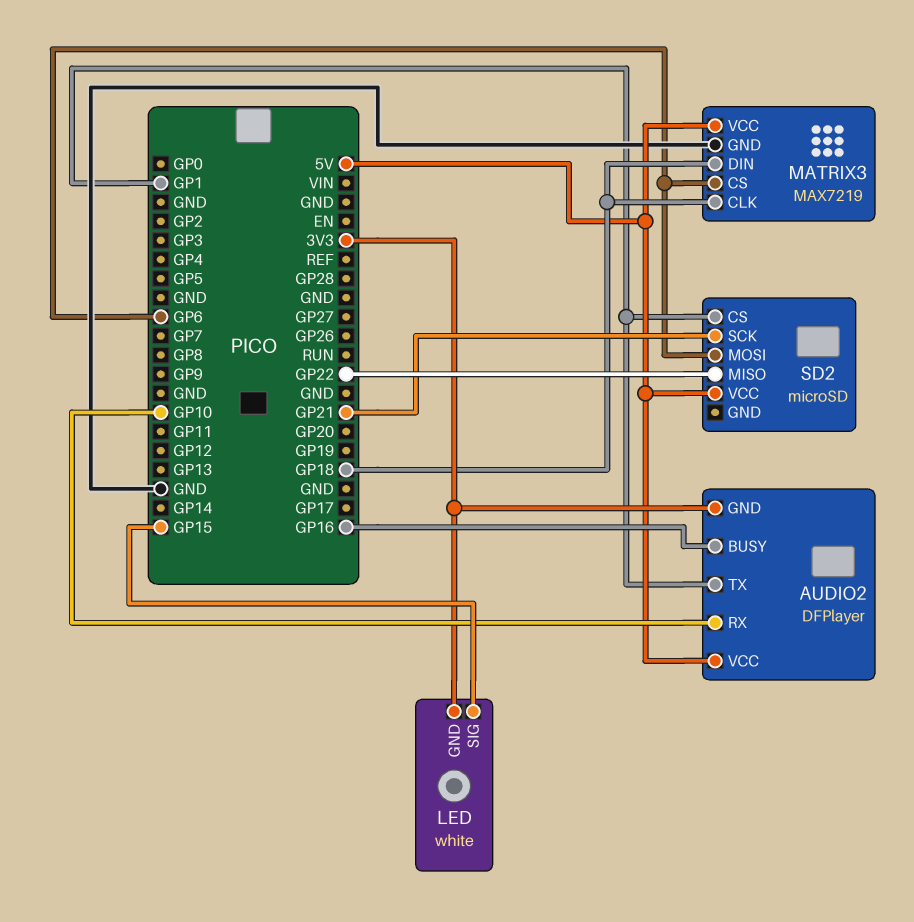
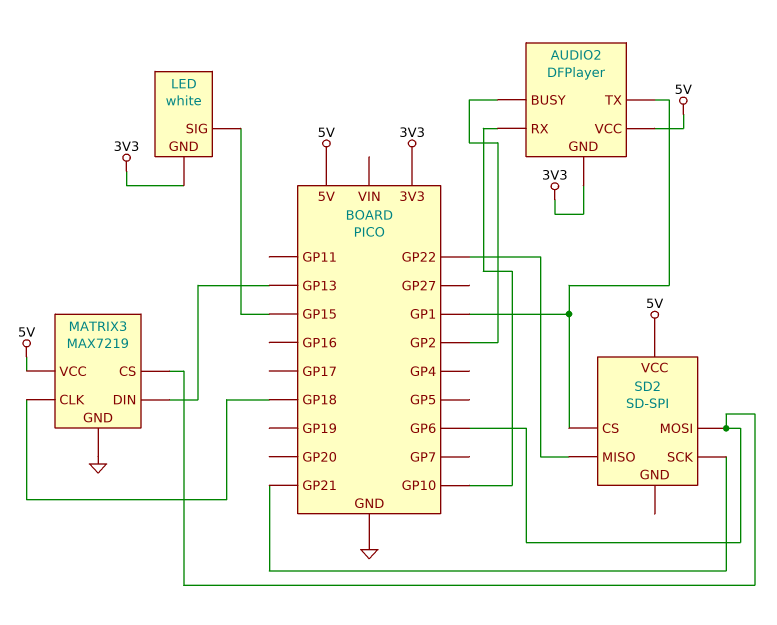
AUDIO2 pin BUSY: GP16 -> GP2
MATRIX3 pin DIN: GP18 -> GP13
SD2: microSD -> SD-SPI

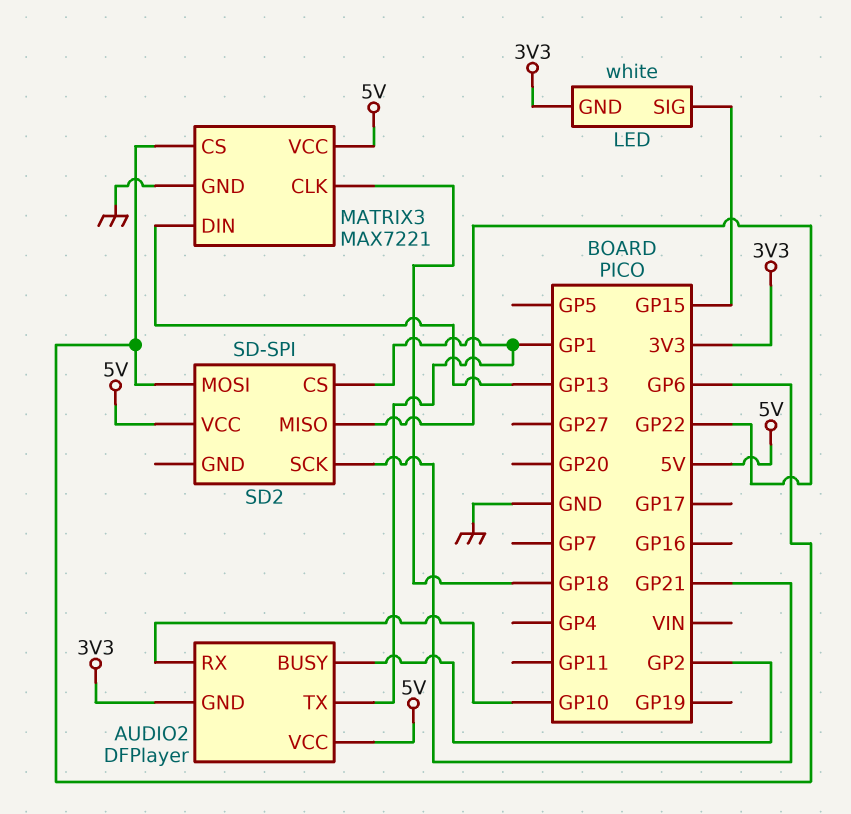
MATRIX3: MAX7219 -> MAX7221

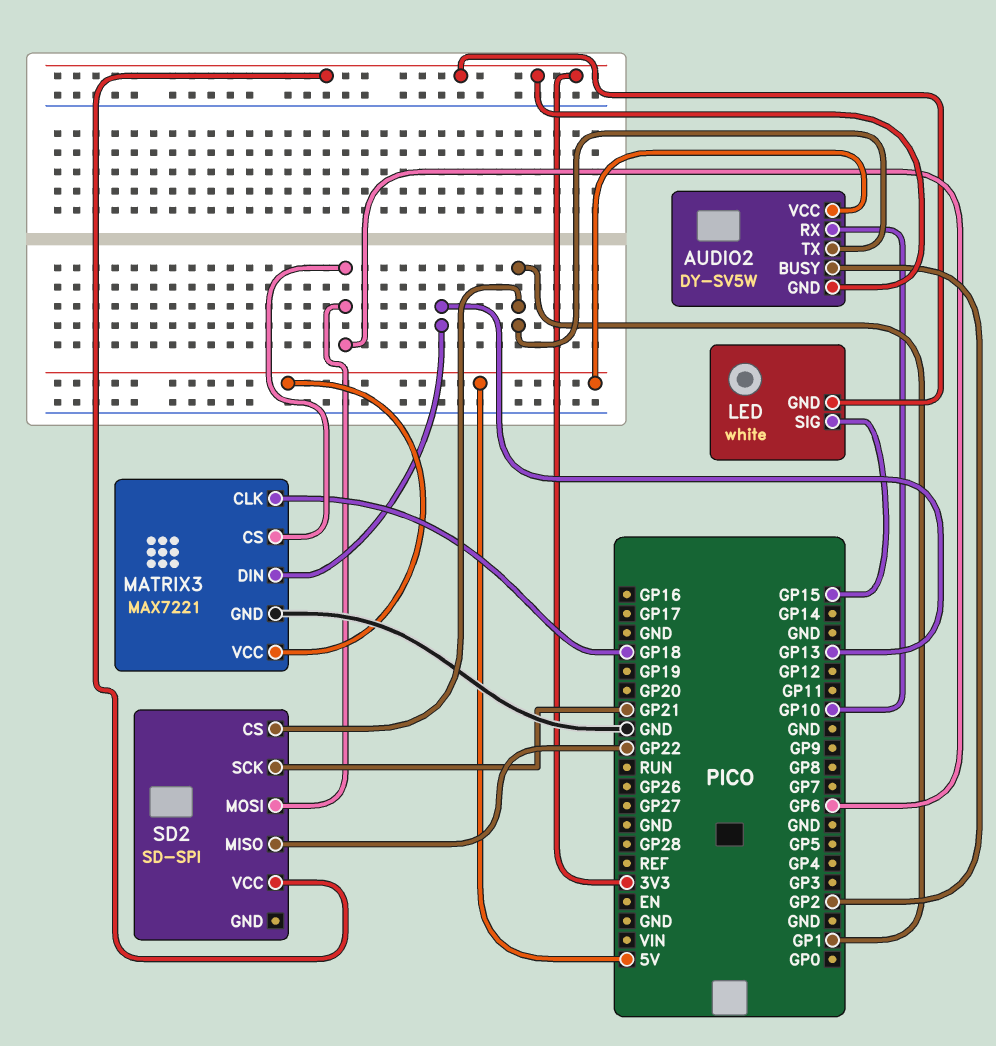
AUDIO2: DFPlayer -> DY-SV5W
SD2 pin VCC: 5V -> 3V3

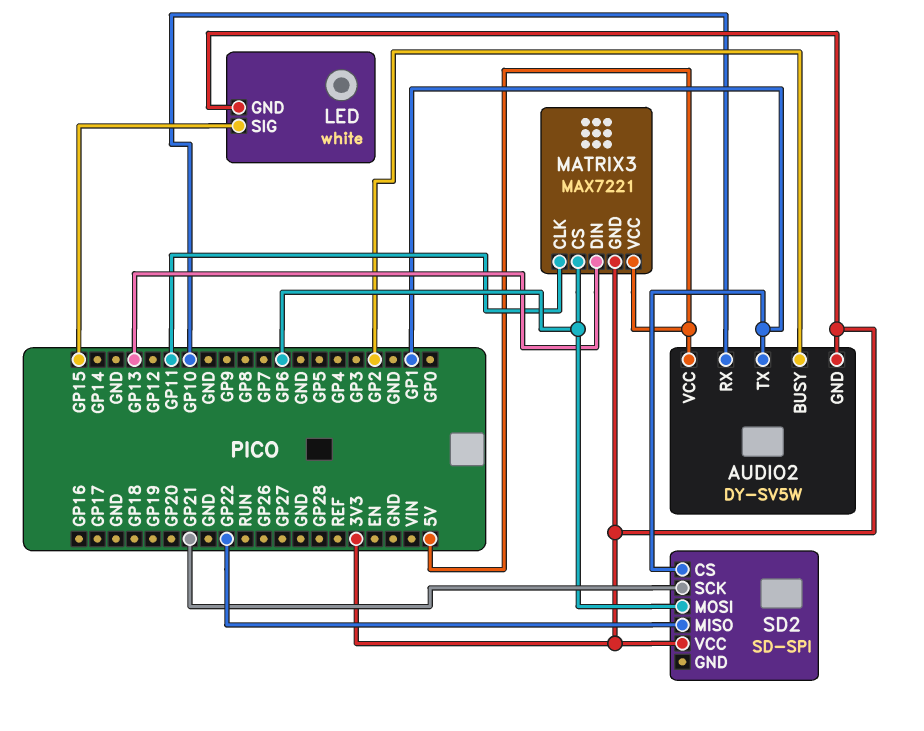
MATRIX3 pin CLK: GP18 -> GP11
MATRIX3 pin GND: GND -> 3V3

